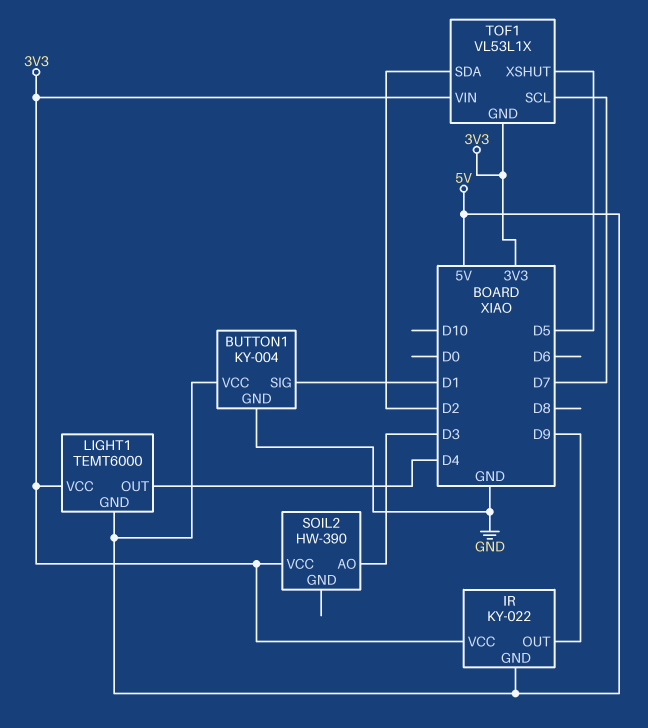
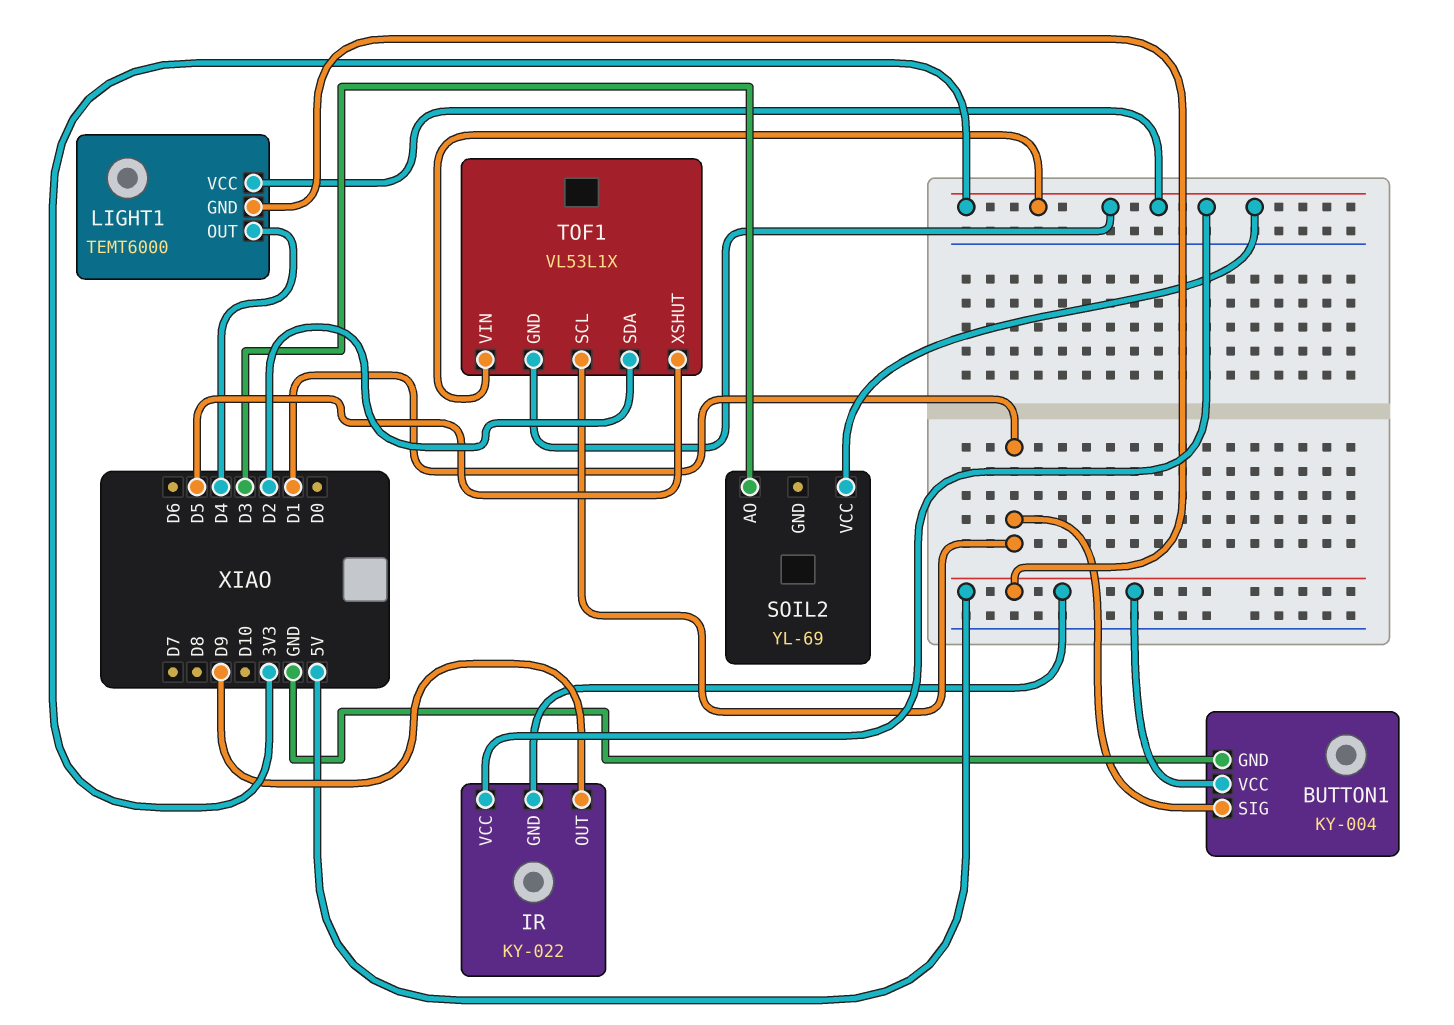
SOIL2: HW-390 -> YL-69
TOF1 pin SCL: D7 -> D1

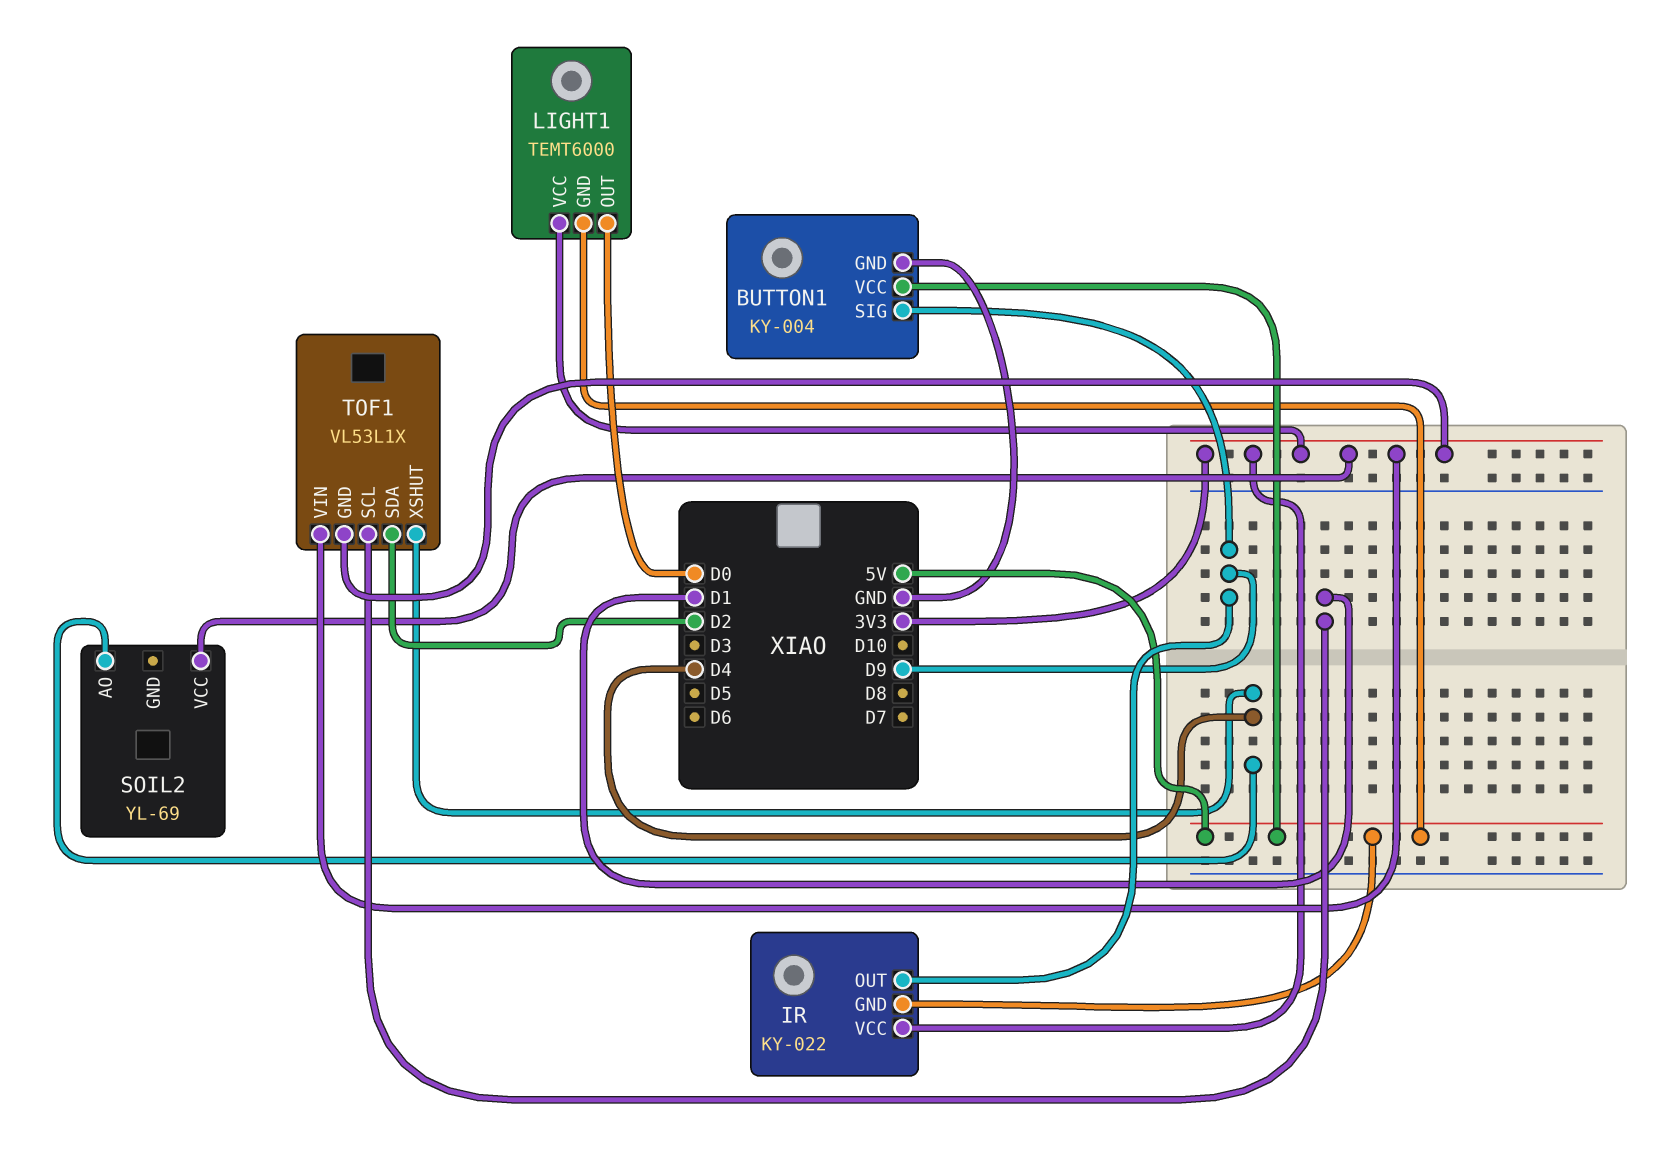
BUTTON1 pin SIG: D1 -> D9
LIGHT1 pin OUT: D4 -> D0
SOIL2 pin AO: D3 -> D4
TOF1 pin XSHUT: D5 -> D4

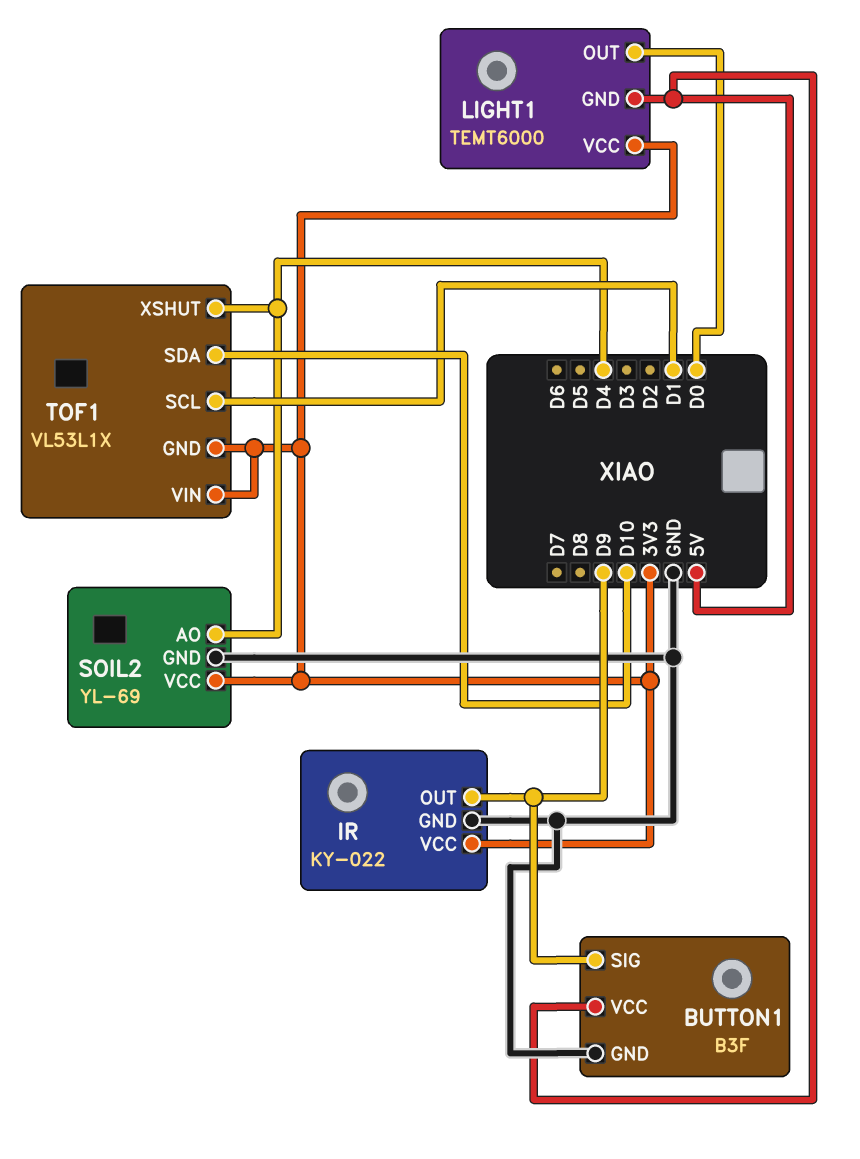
BUTTON1: KY-004 -> B3F
IR pin GND: 5V -> GND
SOIL2 pin GND: none -> GND
TOF1 pin SDA: D2 -> D10

